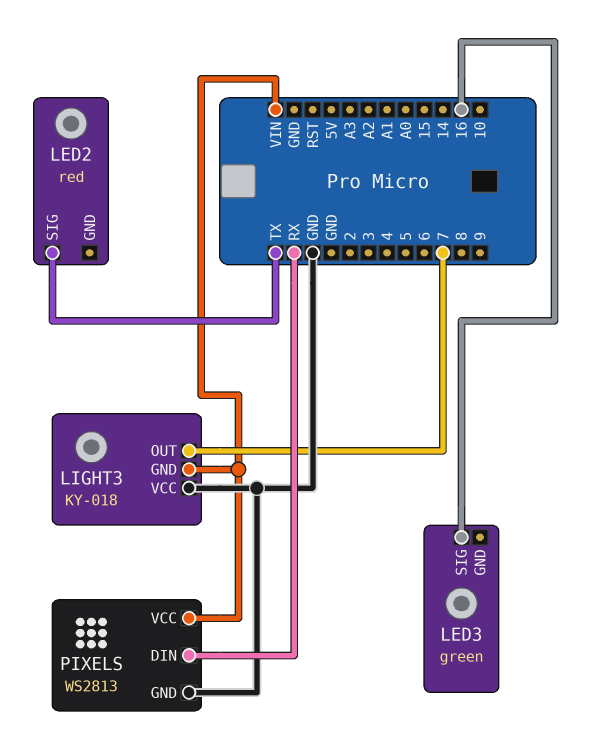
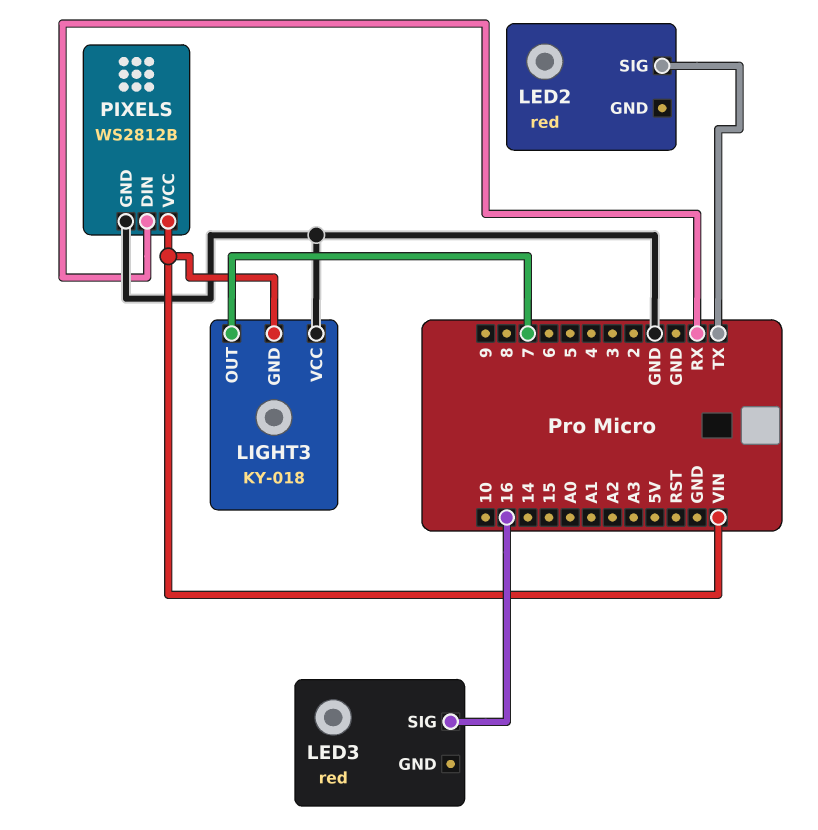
LED3: green -> red
PIXELS: WS2813 -> WS2812B

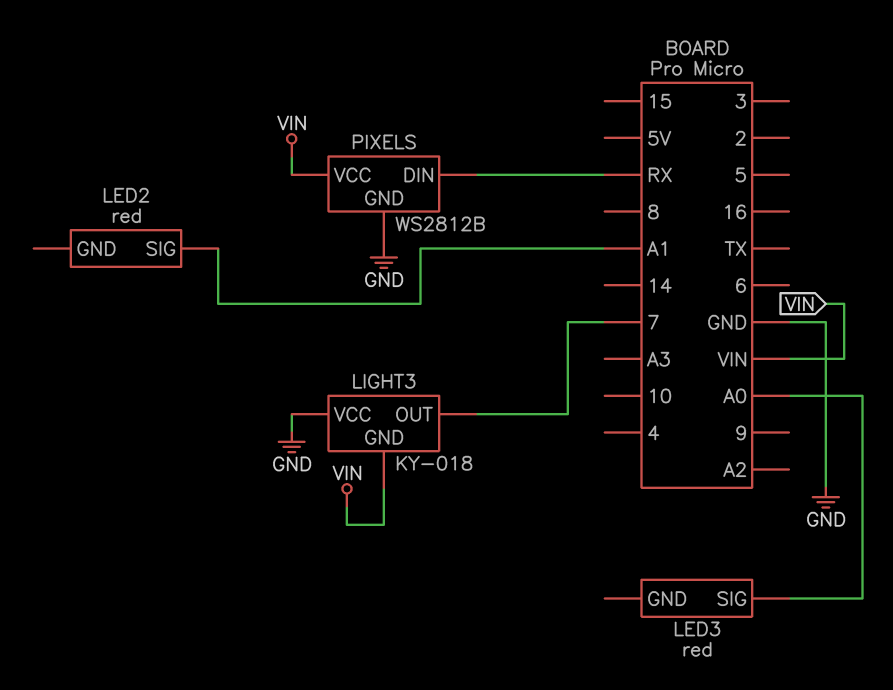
LED2 pin SIG: TX -> A1
LED3 pin SIG: 16 -> A0

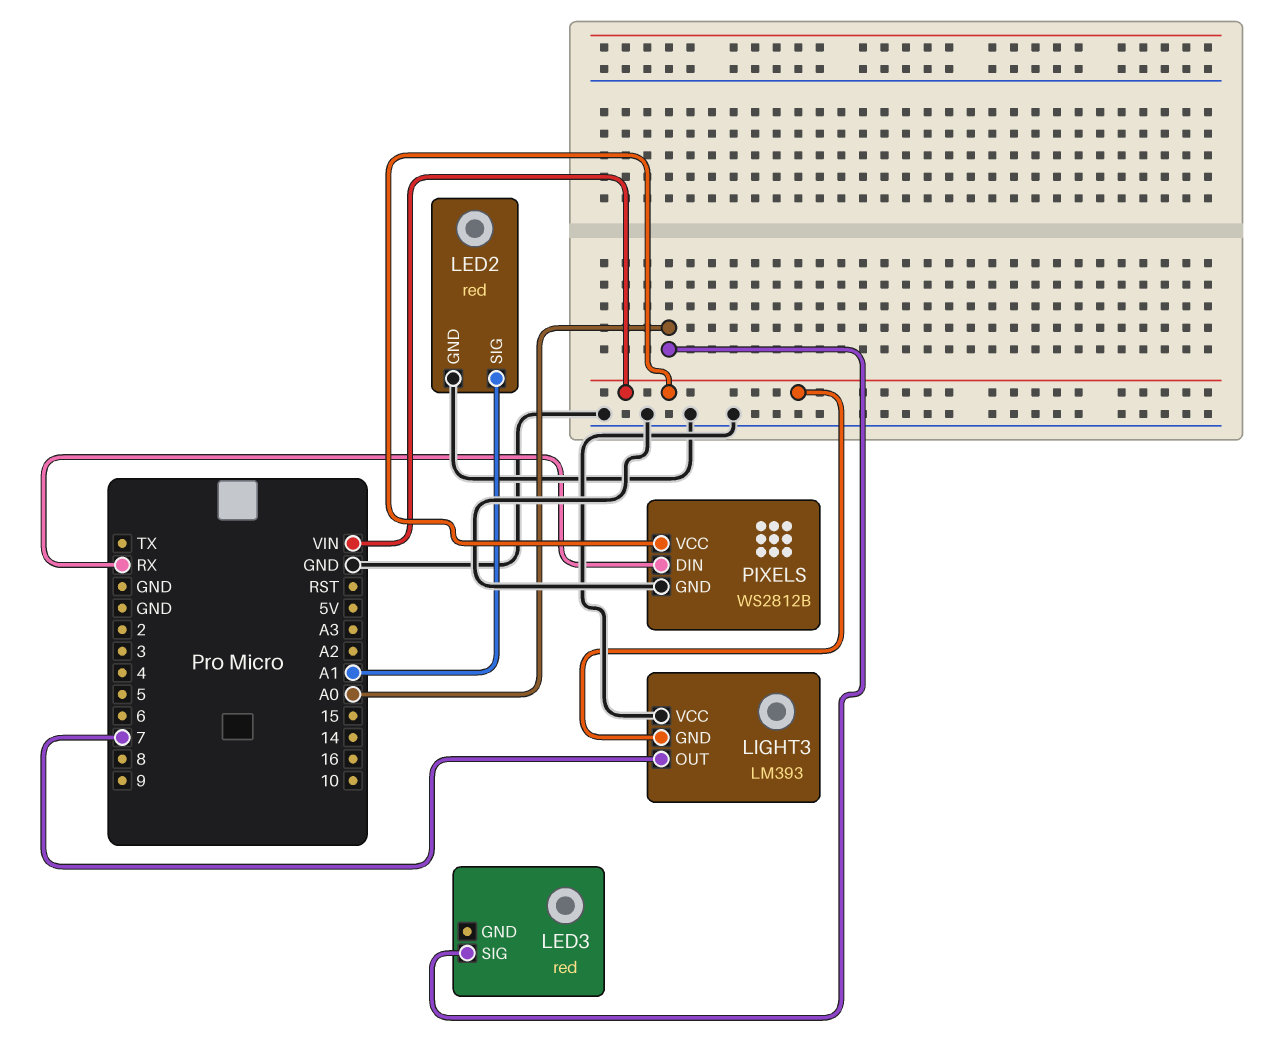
LED2 pin GND: none -> GND
LIGHT3: KY-018 -> LM393

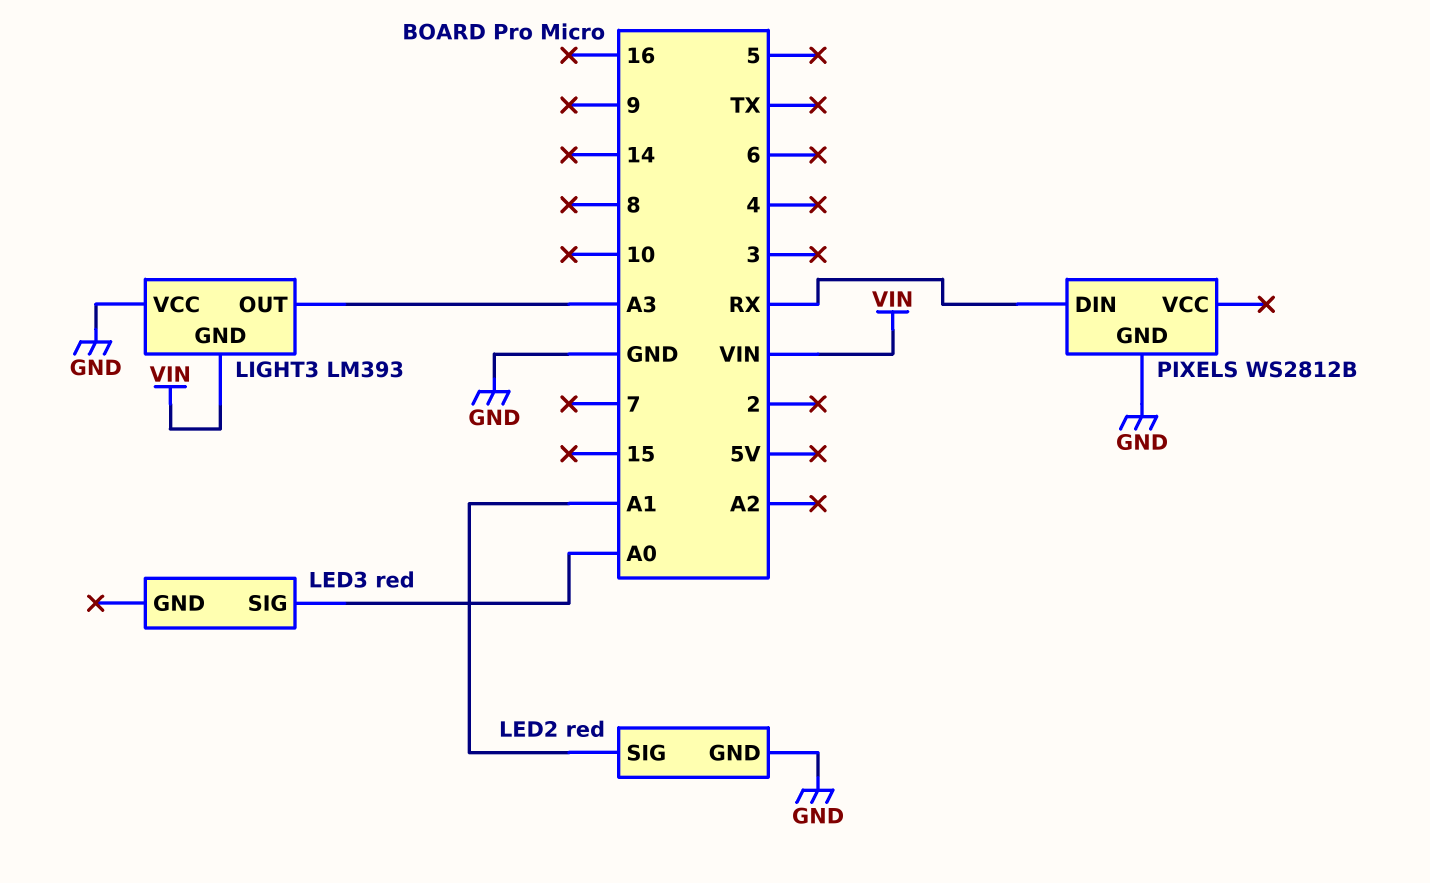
LIGHT3 pin OUT: 7 -> A3
PIXELS pin VCC: VIN -> none

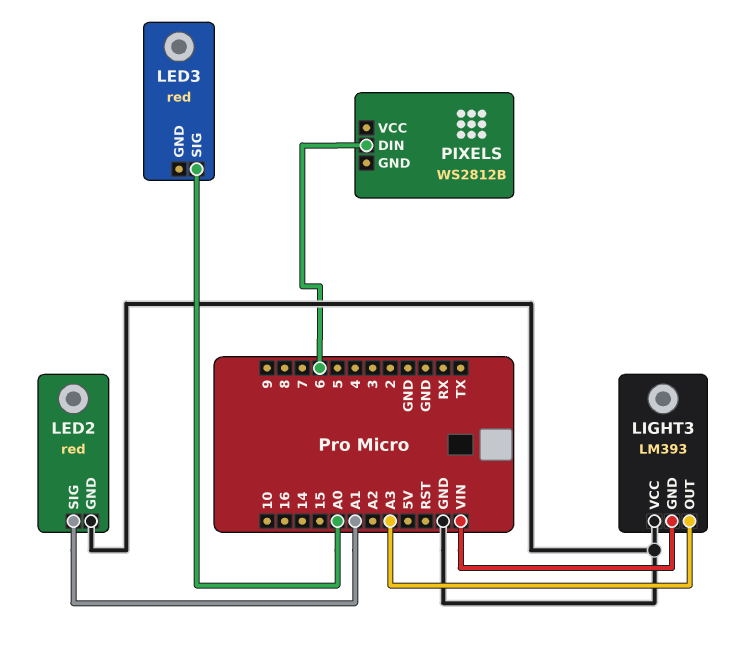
PIXELS pin DIN: RX -> 6
PIXELS pin GND: GND -> none

